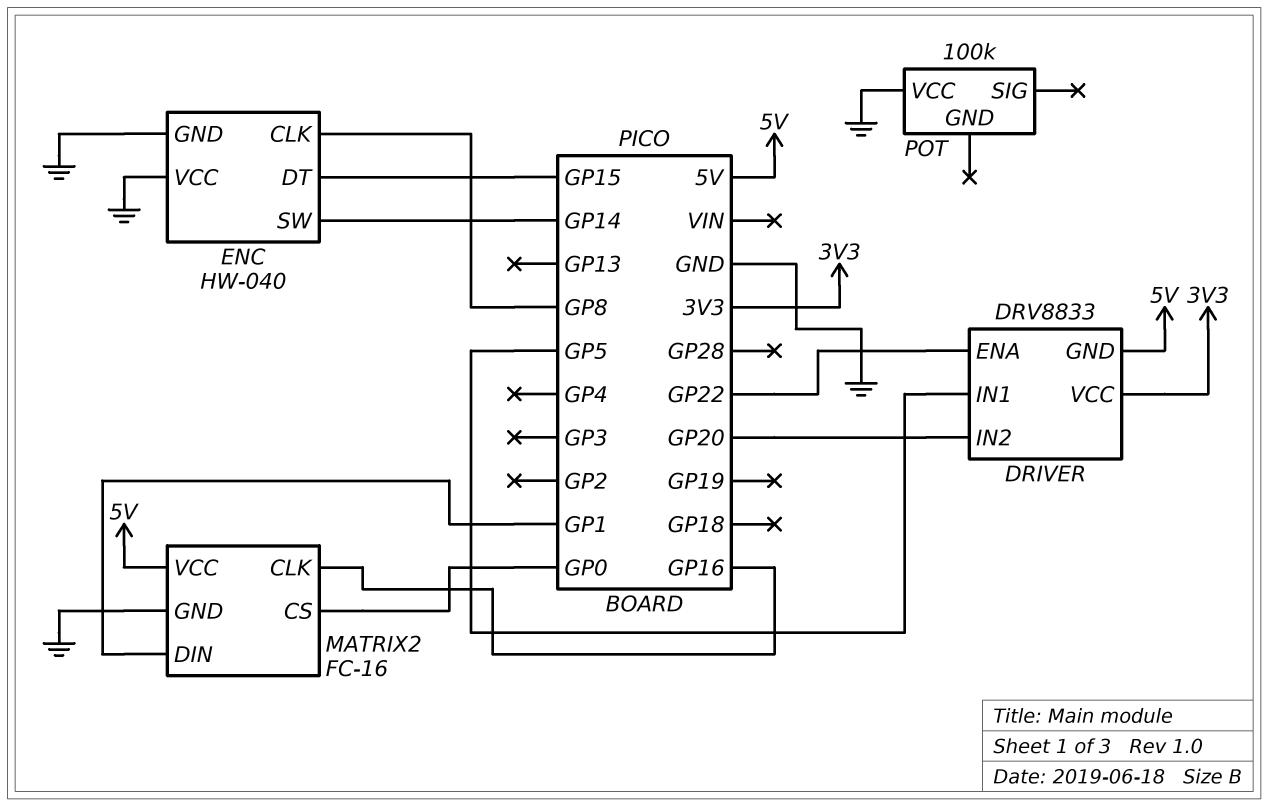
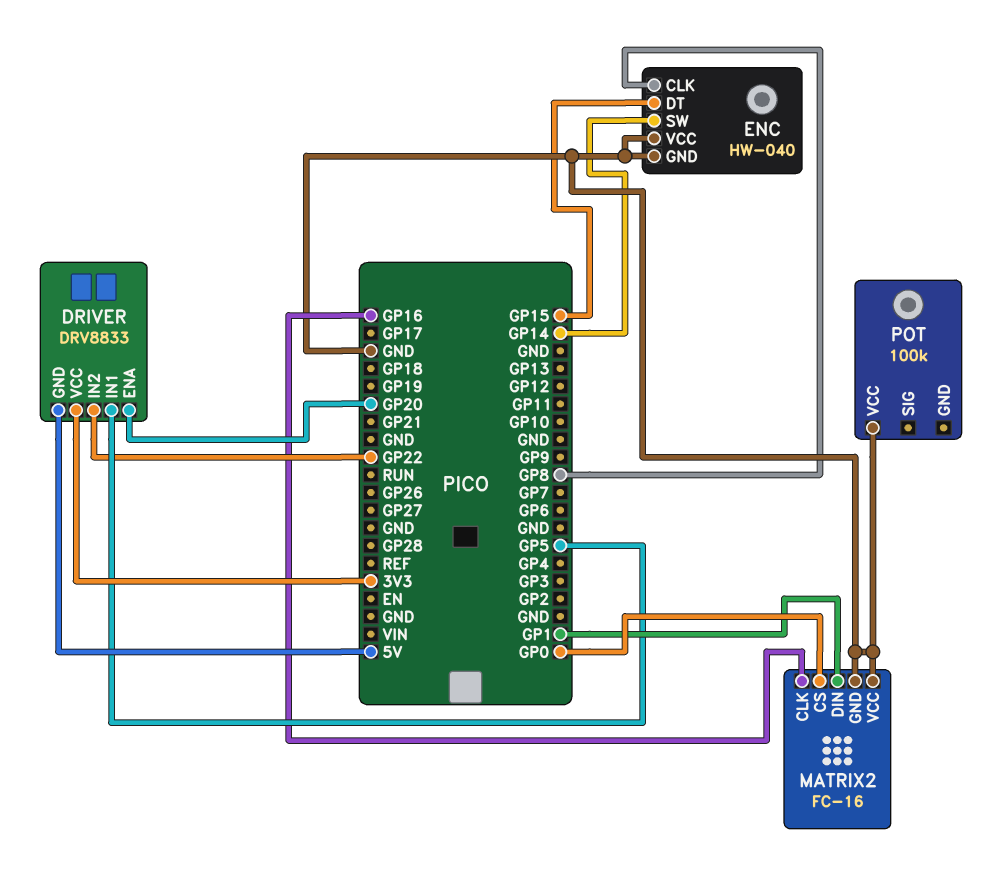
DRIVER pin ENA: GP22 -> GP20
DRIVER pin IN2: GP20 -> GP22
MATRIX2 pin VCC: 5V -> GND

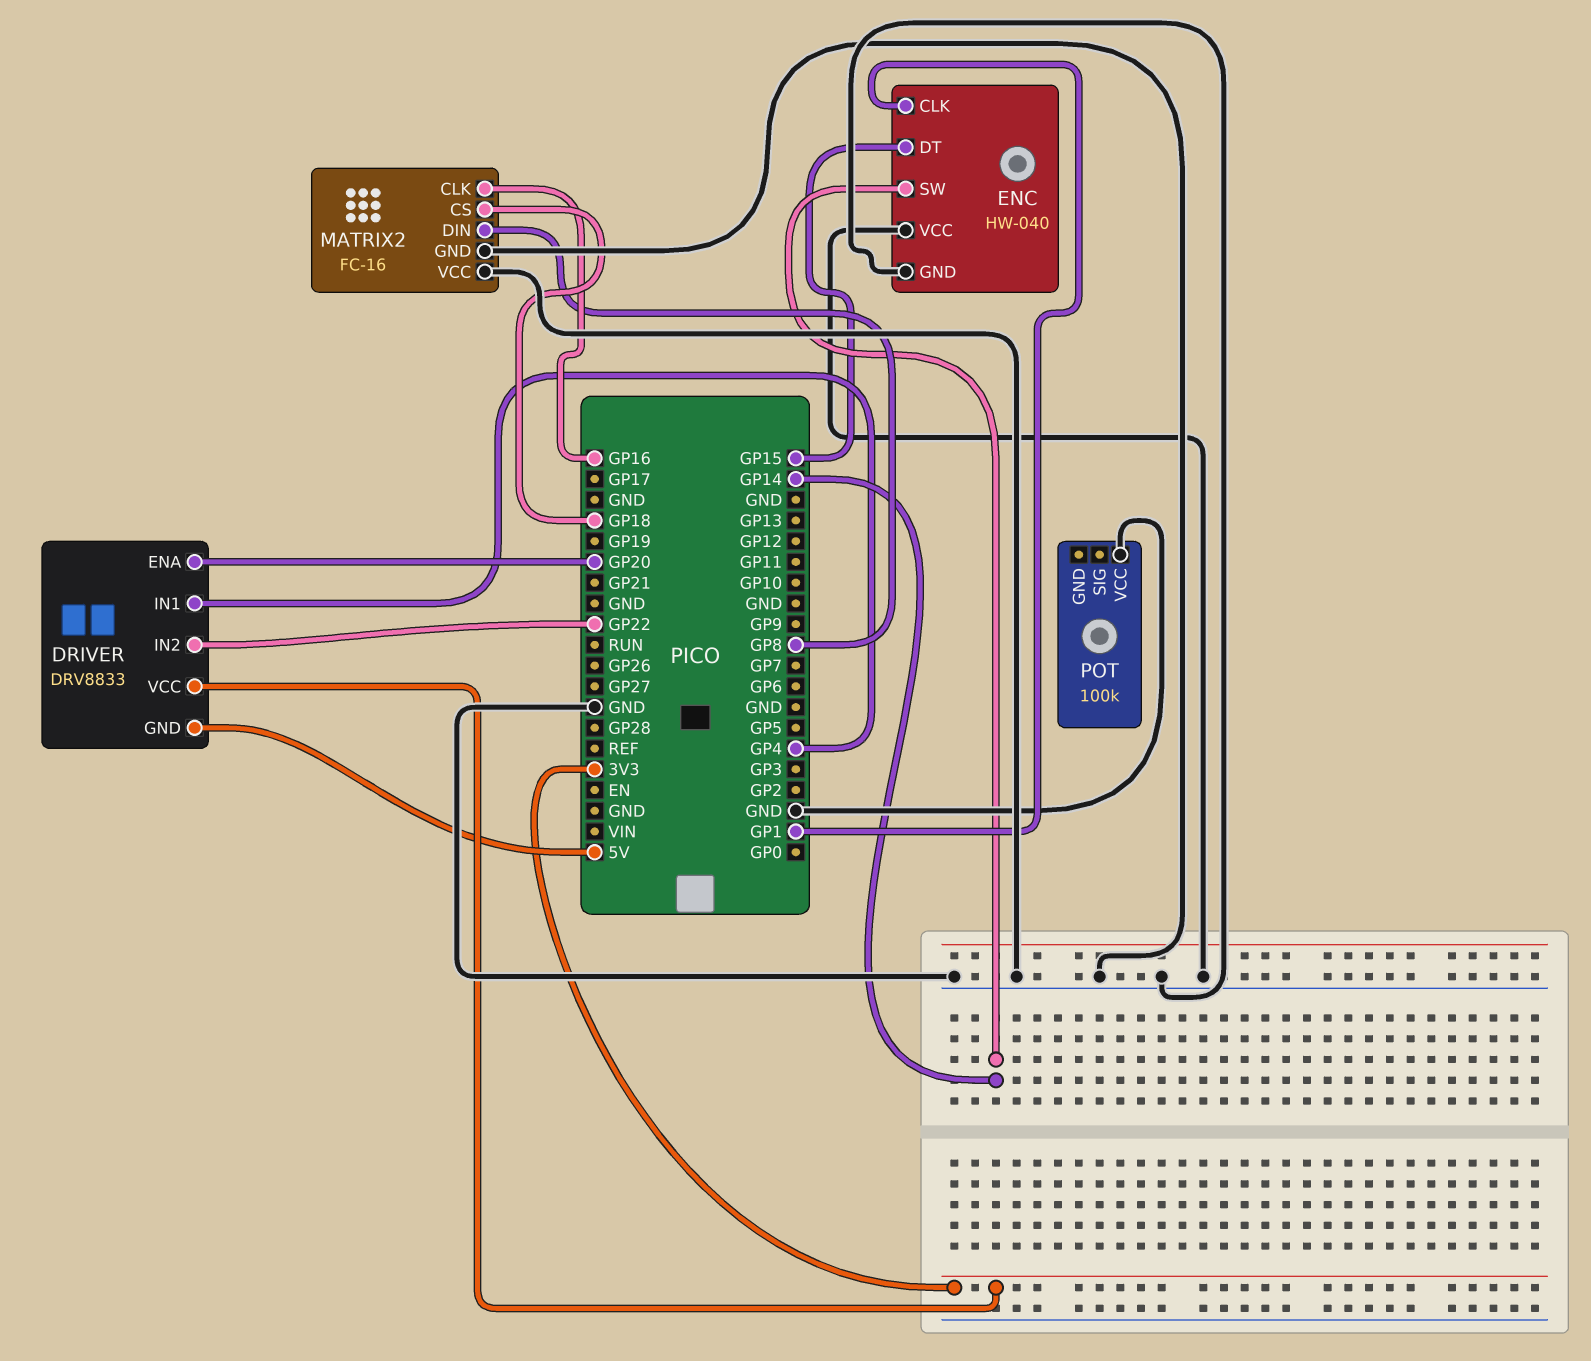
DRIVER pin IN1: GP5 -> GP4
ENC pin CLK: GP8 -> GP1
MATRIX2 pin CS: GP0 -> GP18
MATRIX2 pin DIN: GP1 -> GP8

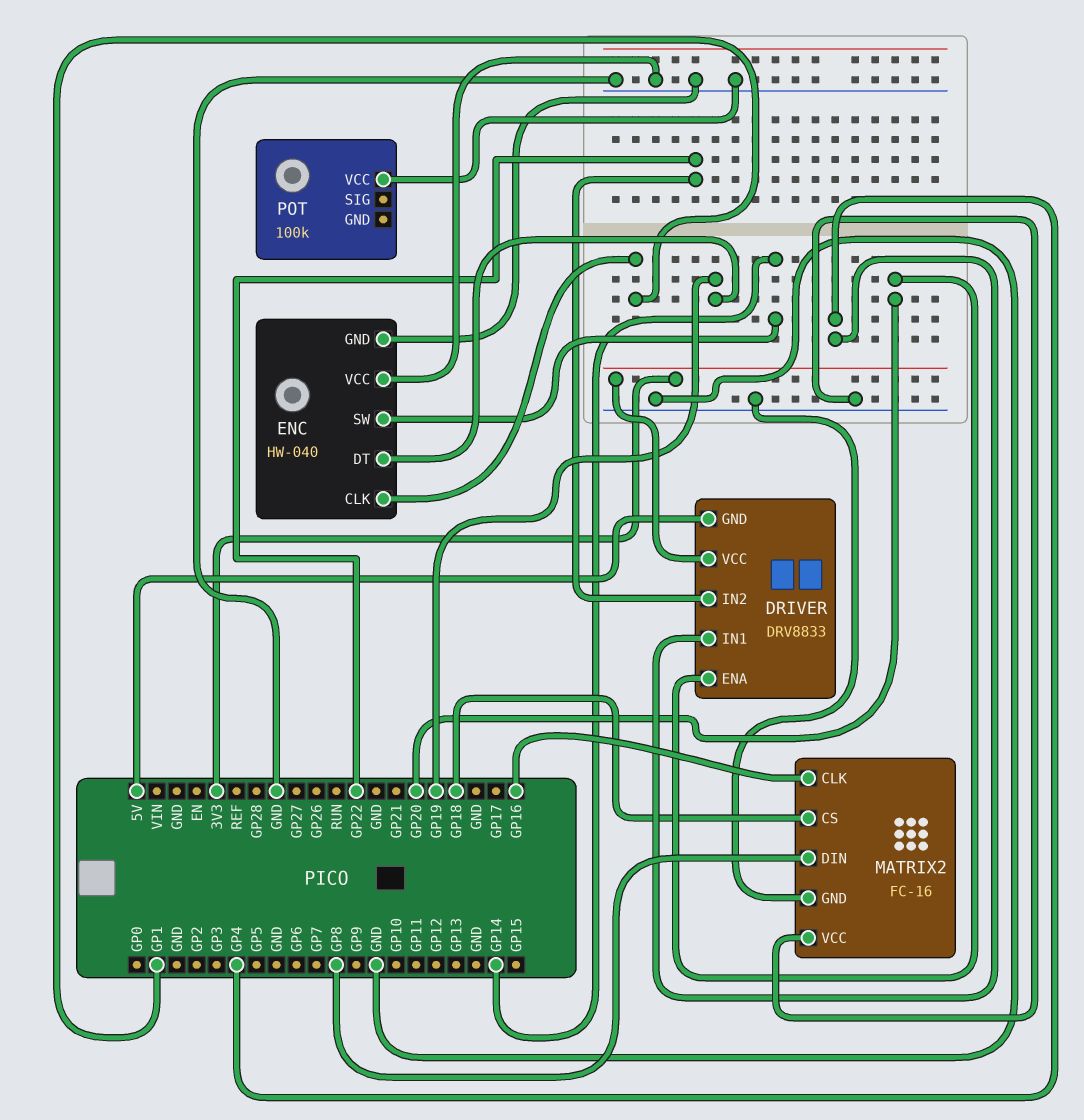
ENC pin DT: GP15 -> GP19

